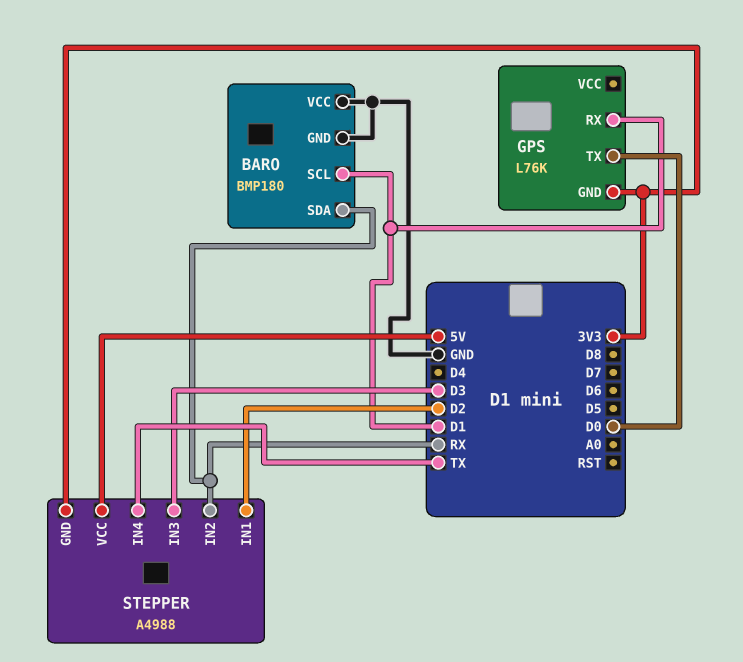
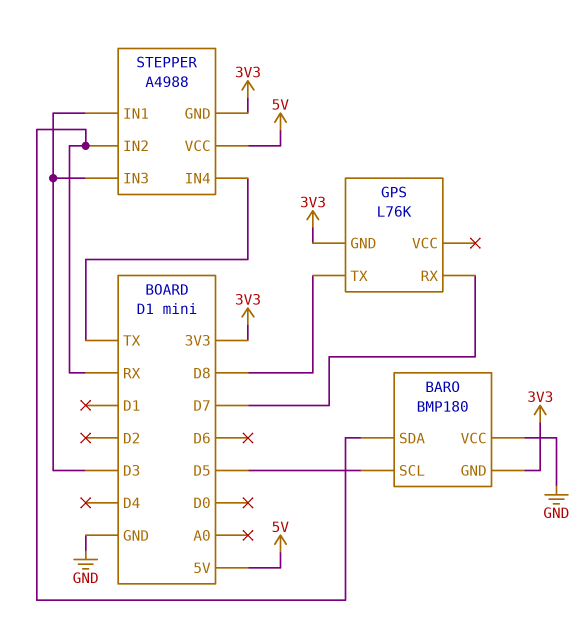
BARO pin GND: GND -> 3V3
BARO pin SCL: D1 -> D5
GPS pin RX: D1 -> D7
GPS pin TX: D0 -> D8
STEPPER pin IN1: D2 -> D3

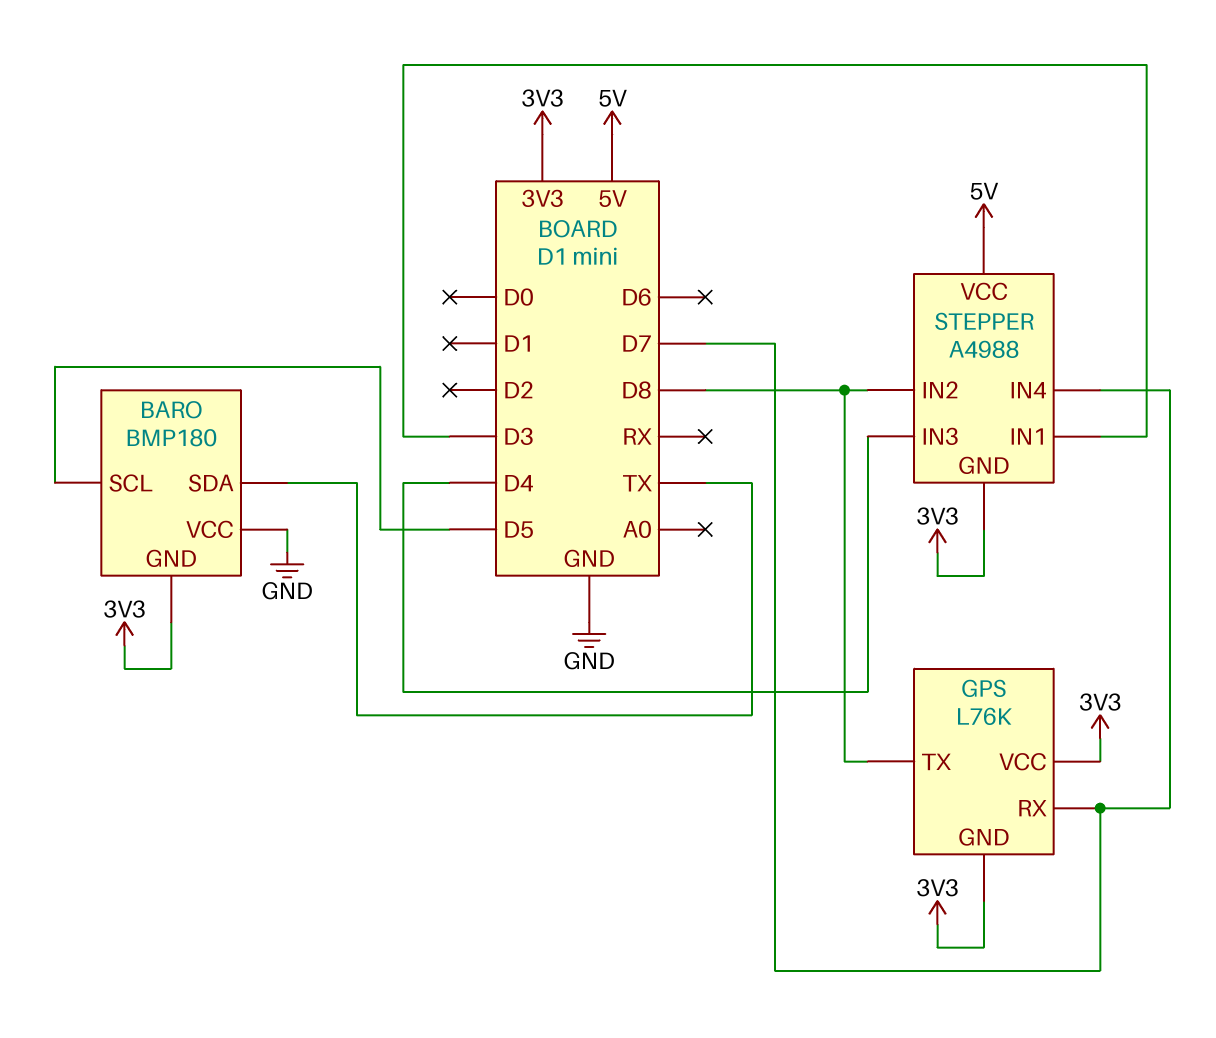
BARO pin SDA: RX -> TX
GPS pin VCC: none -> 3V3
STEPPER pin IN2: RX -> D8
STEPPER pin IN3: D3 -> D4
STEPPER pin IN4: TX -> D7

